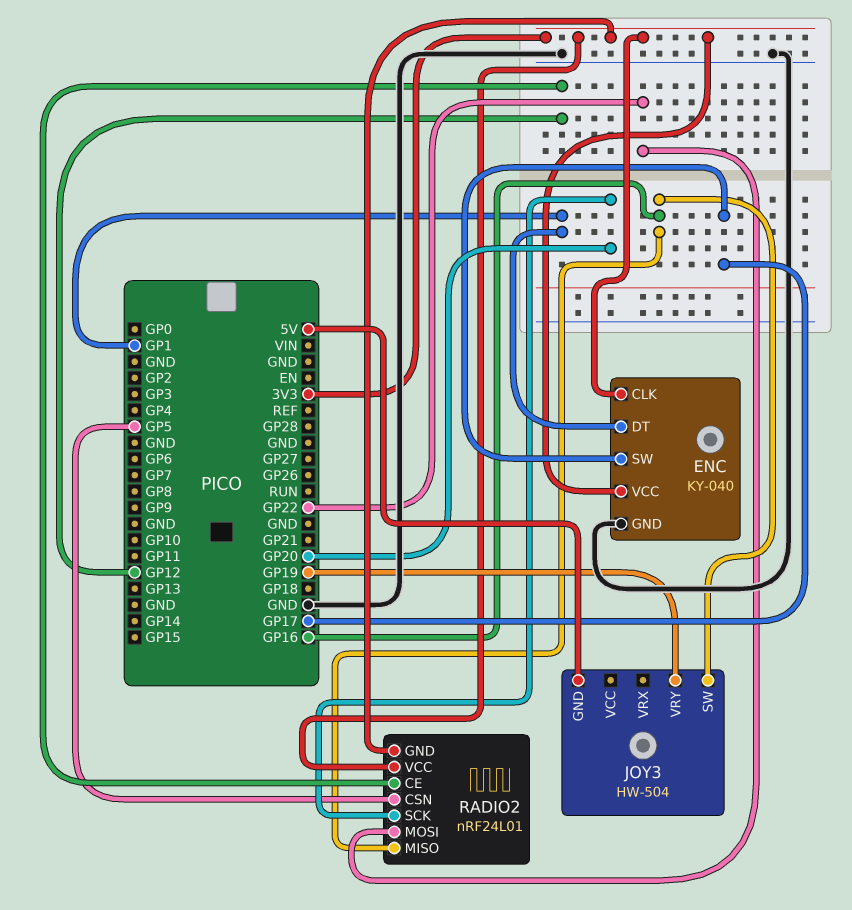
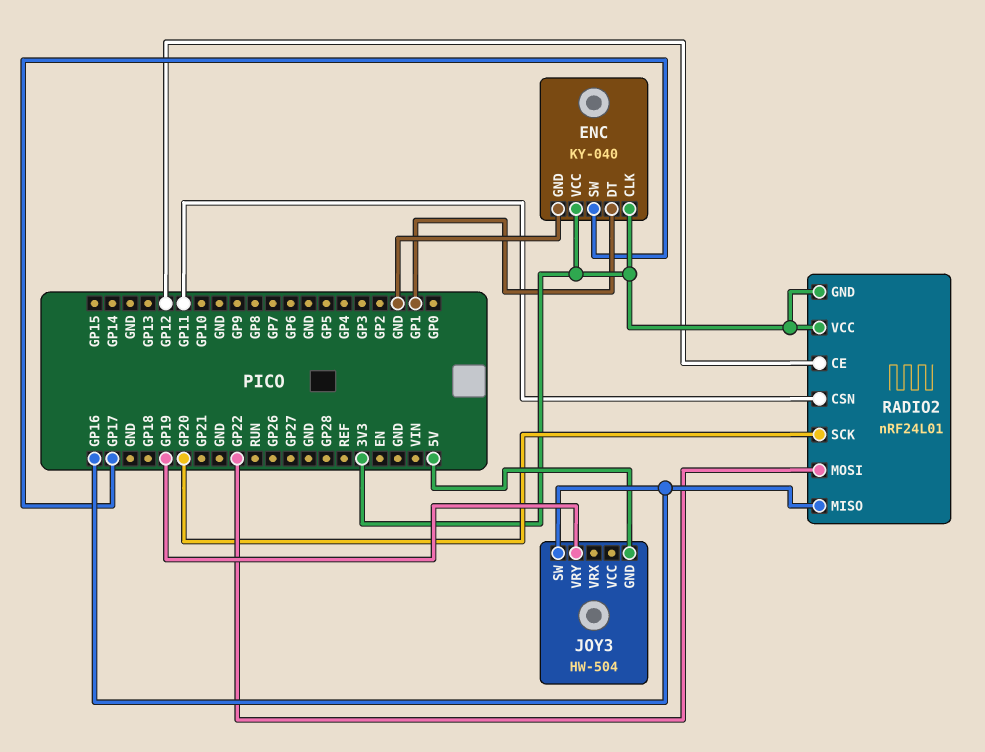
RADIO2 pin CSN: GP5 -> GP11

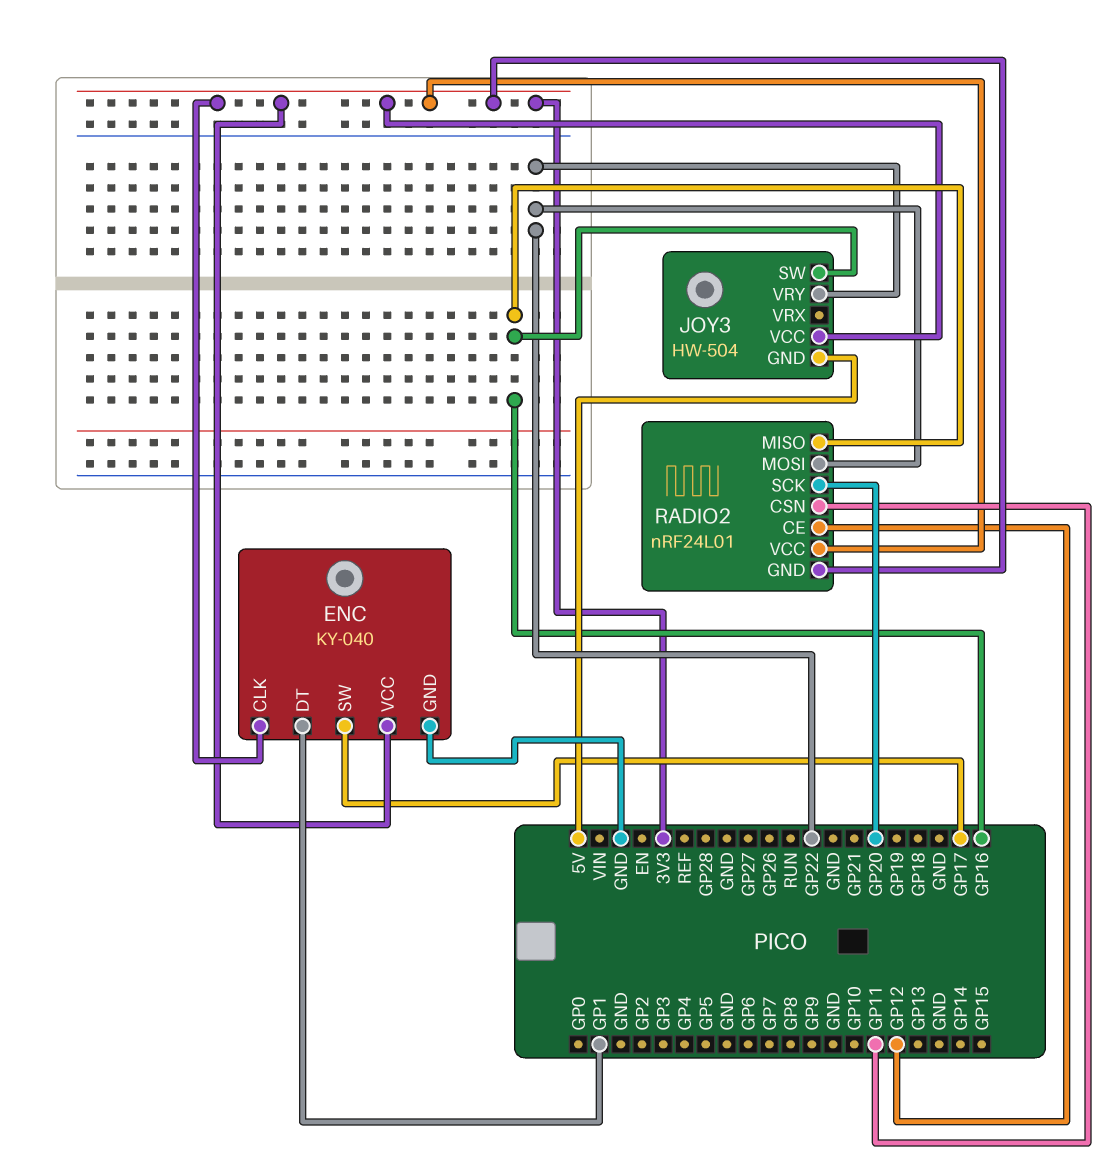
JOY3 pin VCC: none -> 3V3
JOY3 pin VRY: GP19 -> GP22

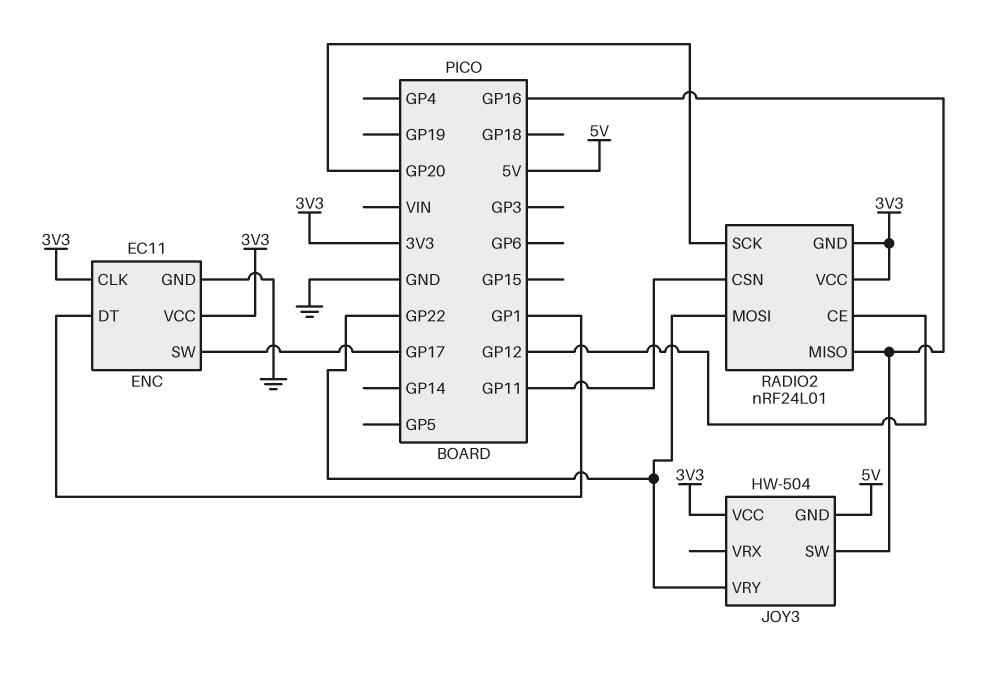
ENC: KY-040 -> EC11

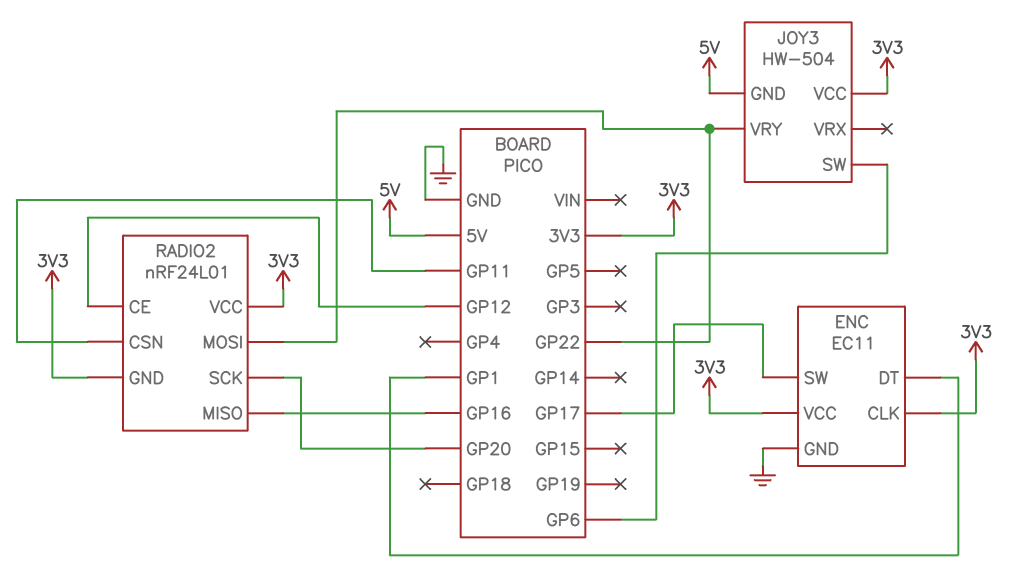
JOY3 pin SW: GP16 -> GP6

